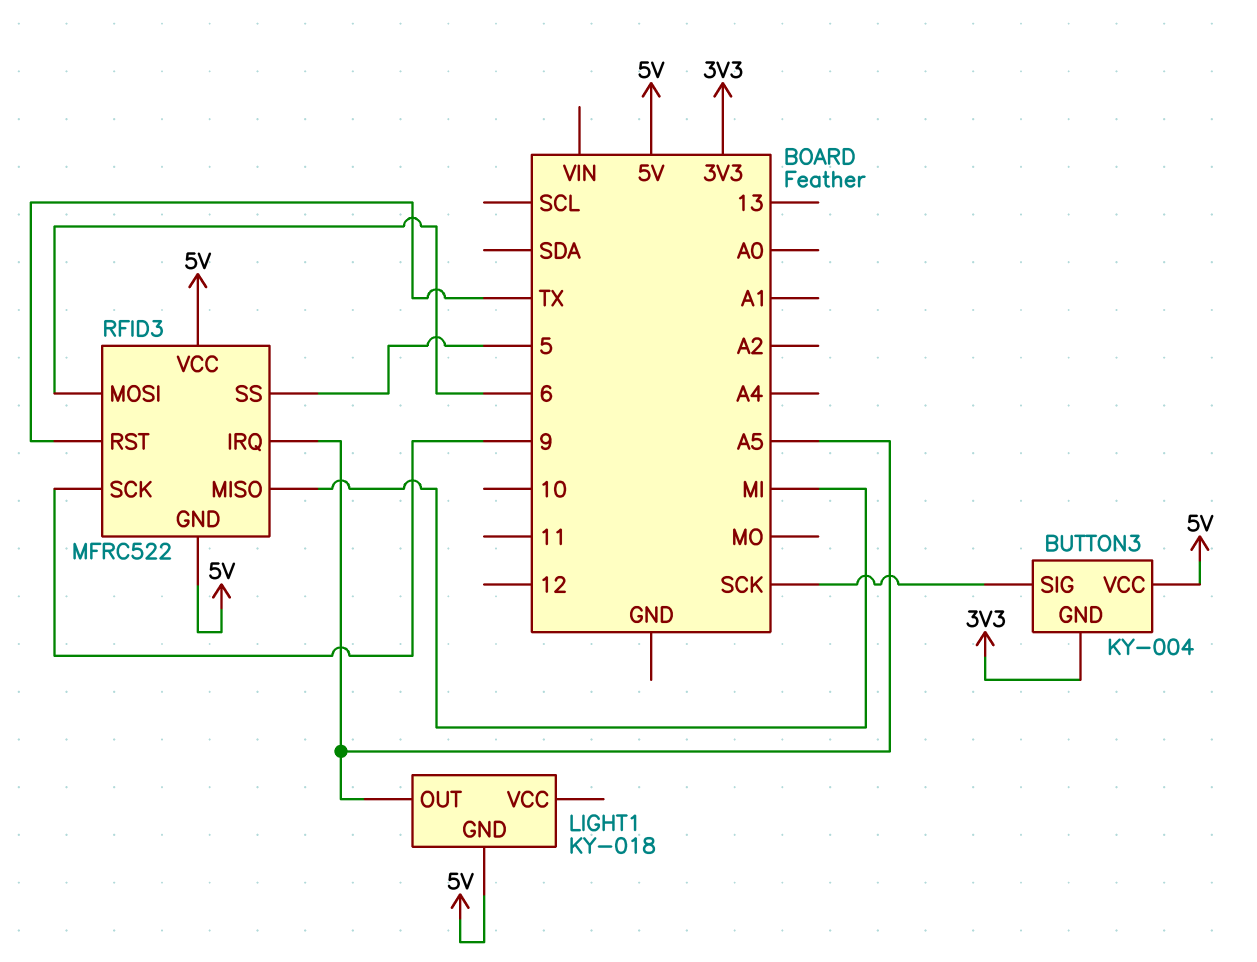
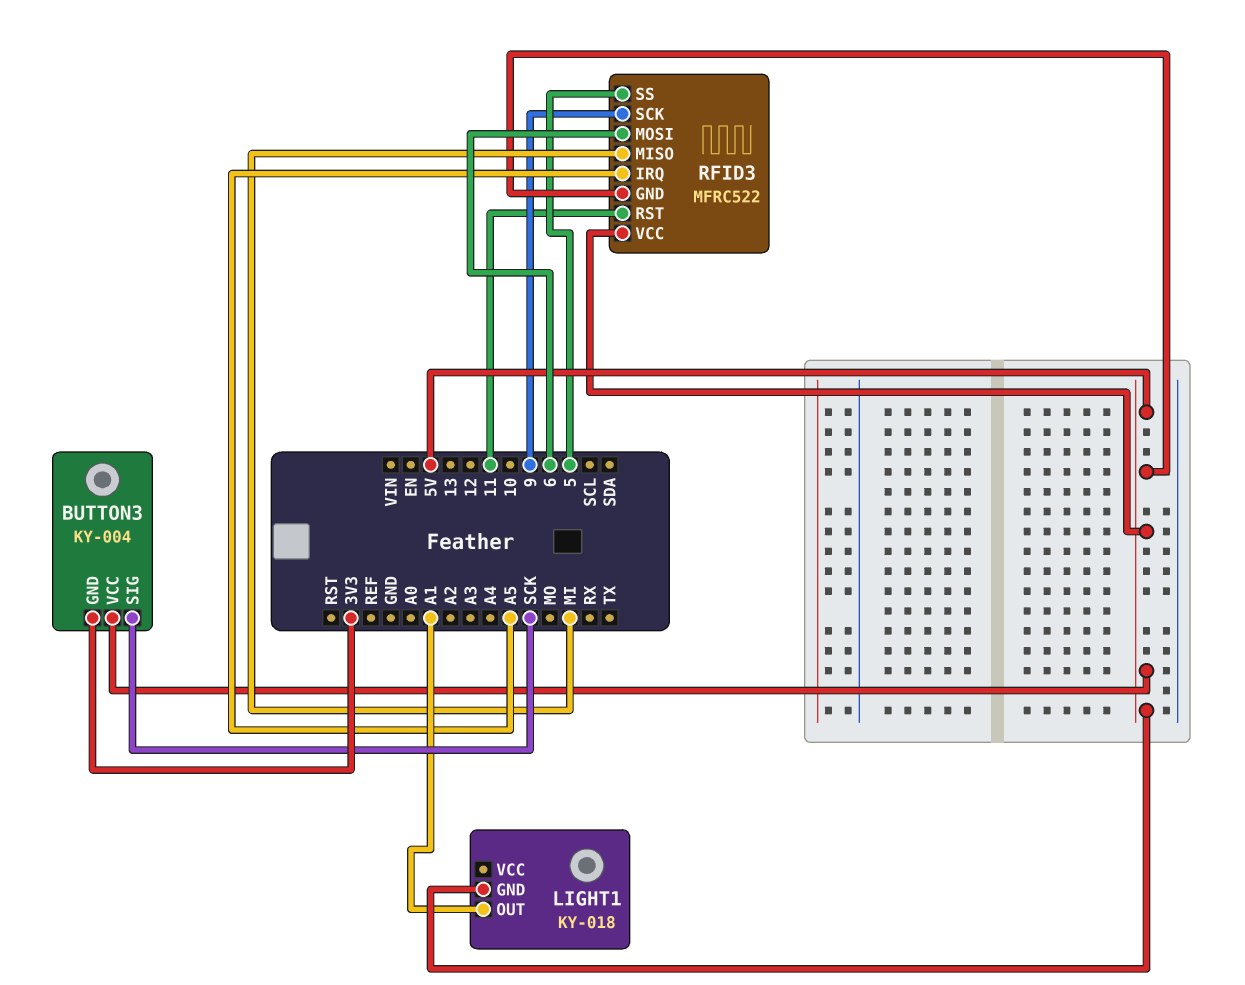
LIGHT1 pin OUT: A5 -> A1
RFID3 pin RST: TX -> 11

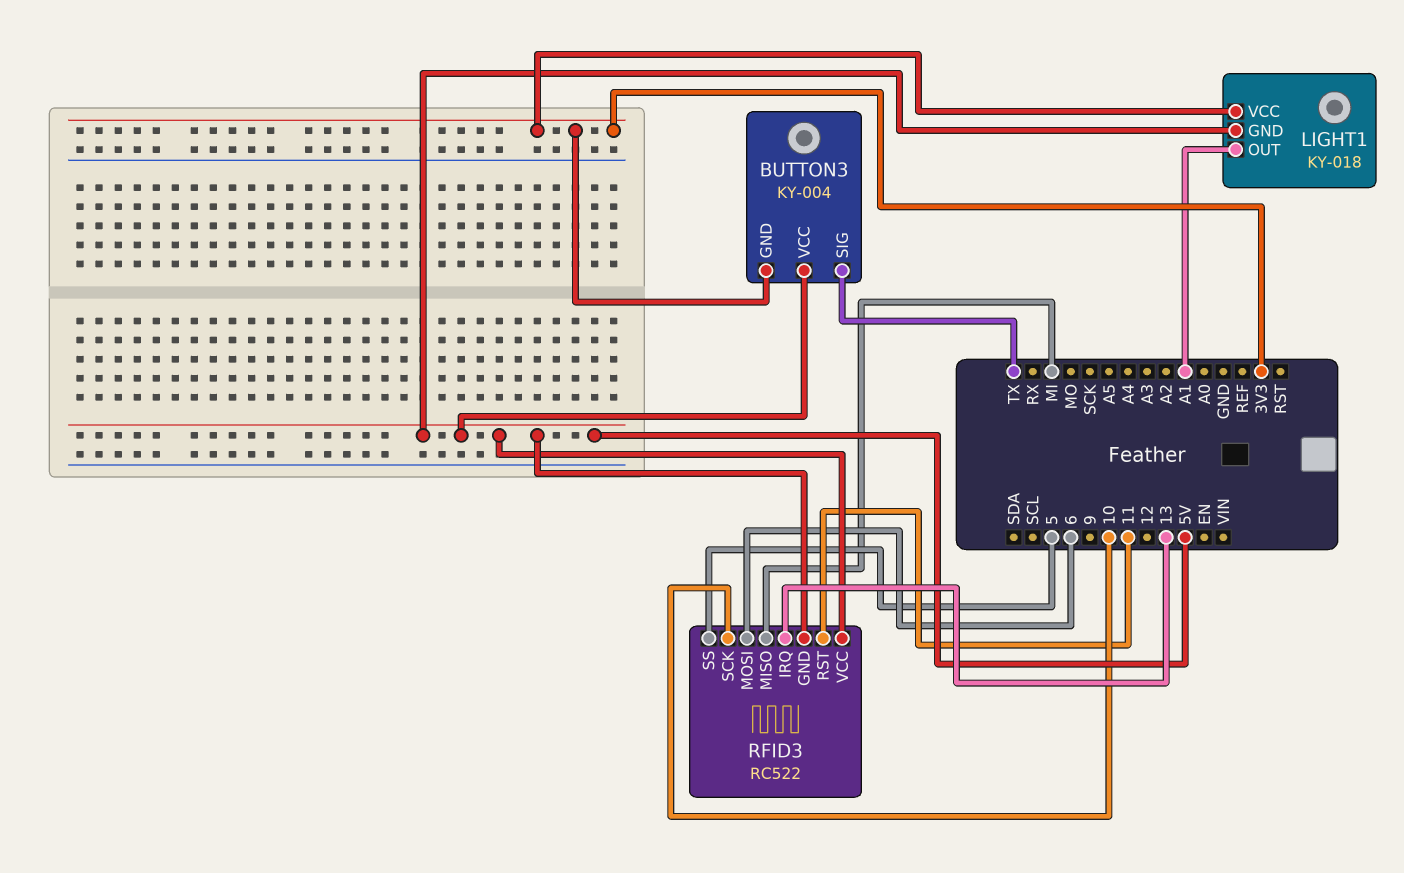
BUTTON3 pin SIG: SCK -> TX
LIGHT1 pin VCC: none -> 3V3
RFID3: MFRC522 -> RC522
RFID3 pin IRQ: A5 -> 13
RFID3 pin SCK: 9 -> 10

